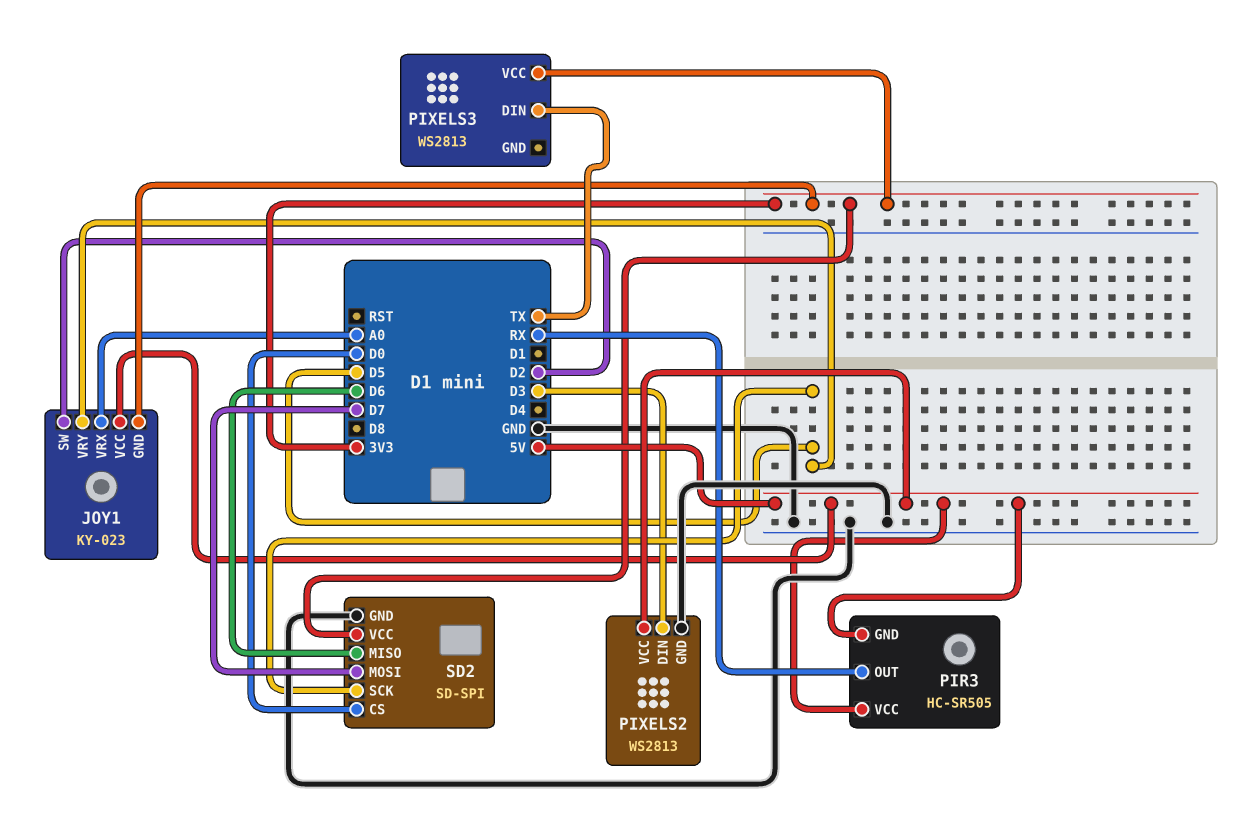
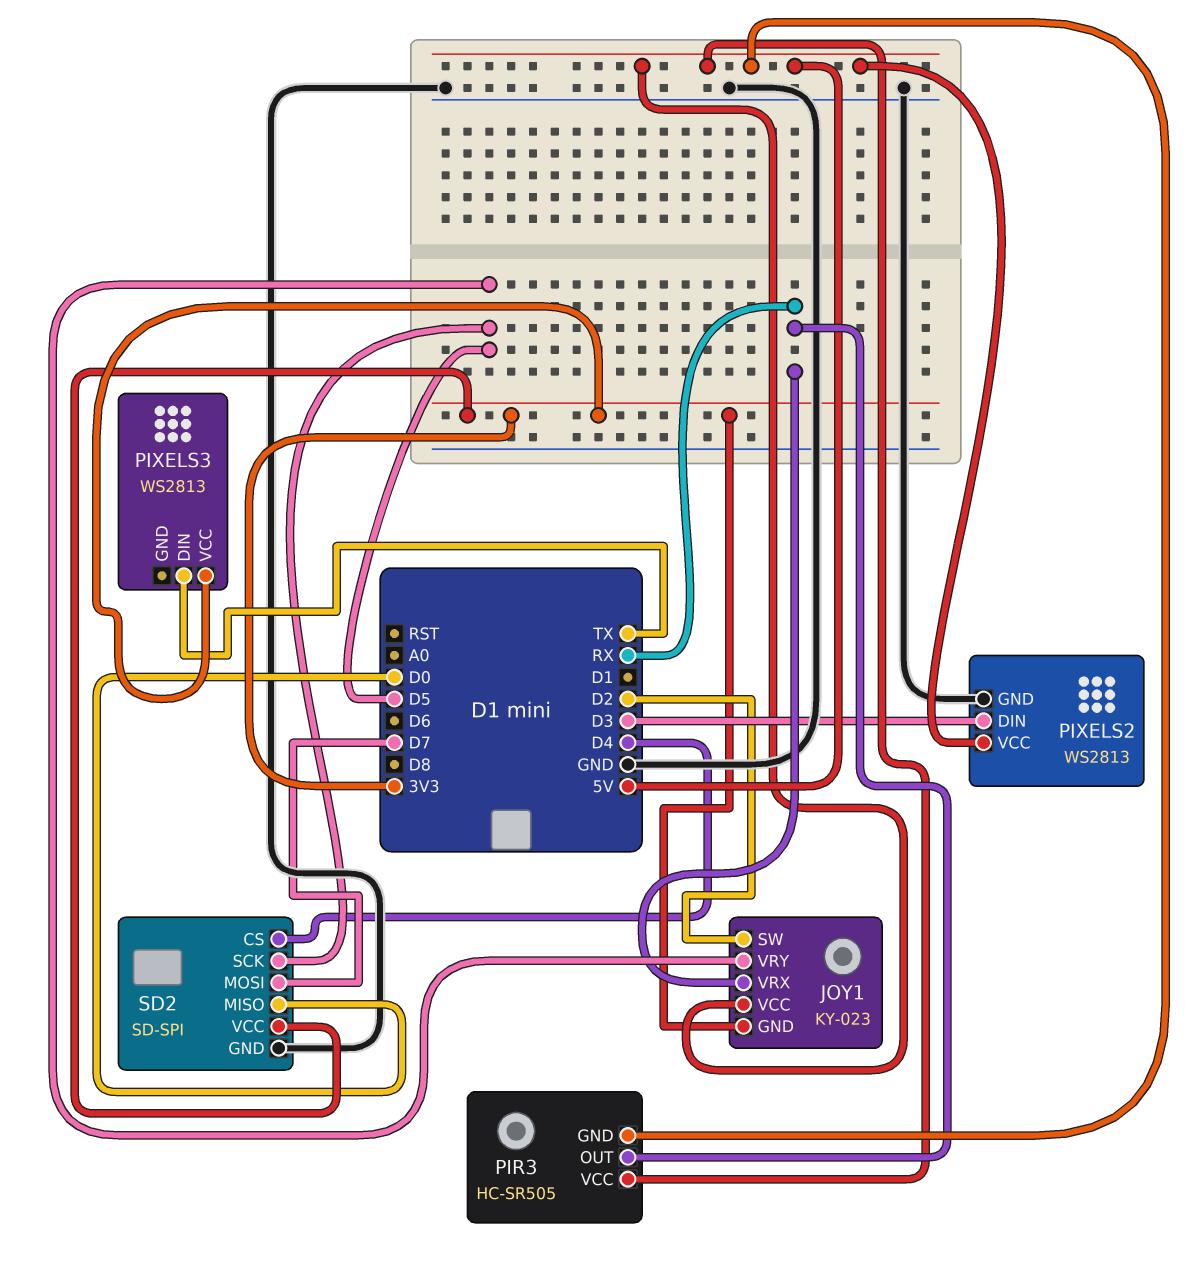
JOY1 pin VRX: A0 -> RX
SD2 pin CS: D0 -> D4
SD2 pin MISO: D6 -> D0

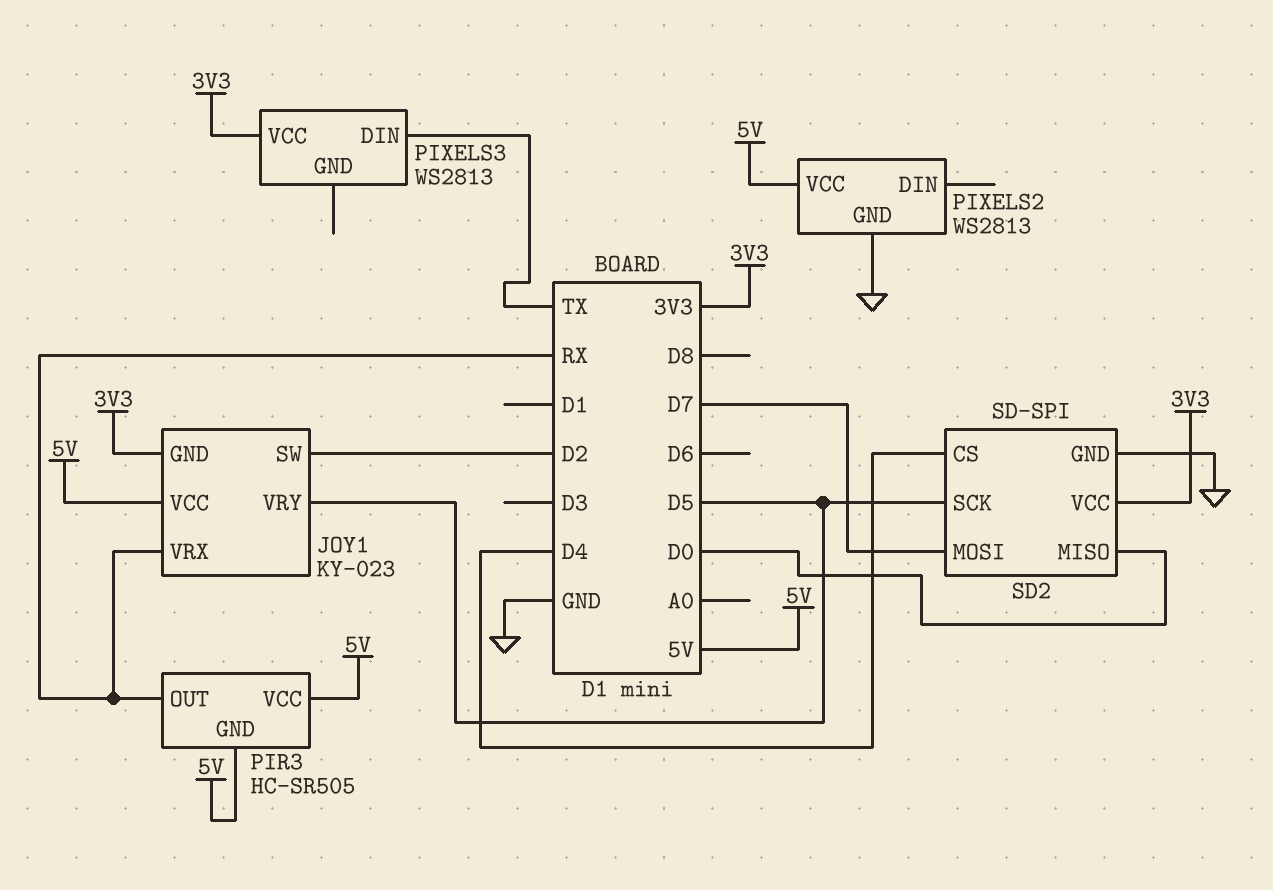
PIXELS2 pin DIN: D3 -> none

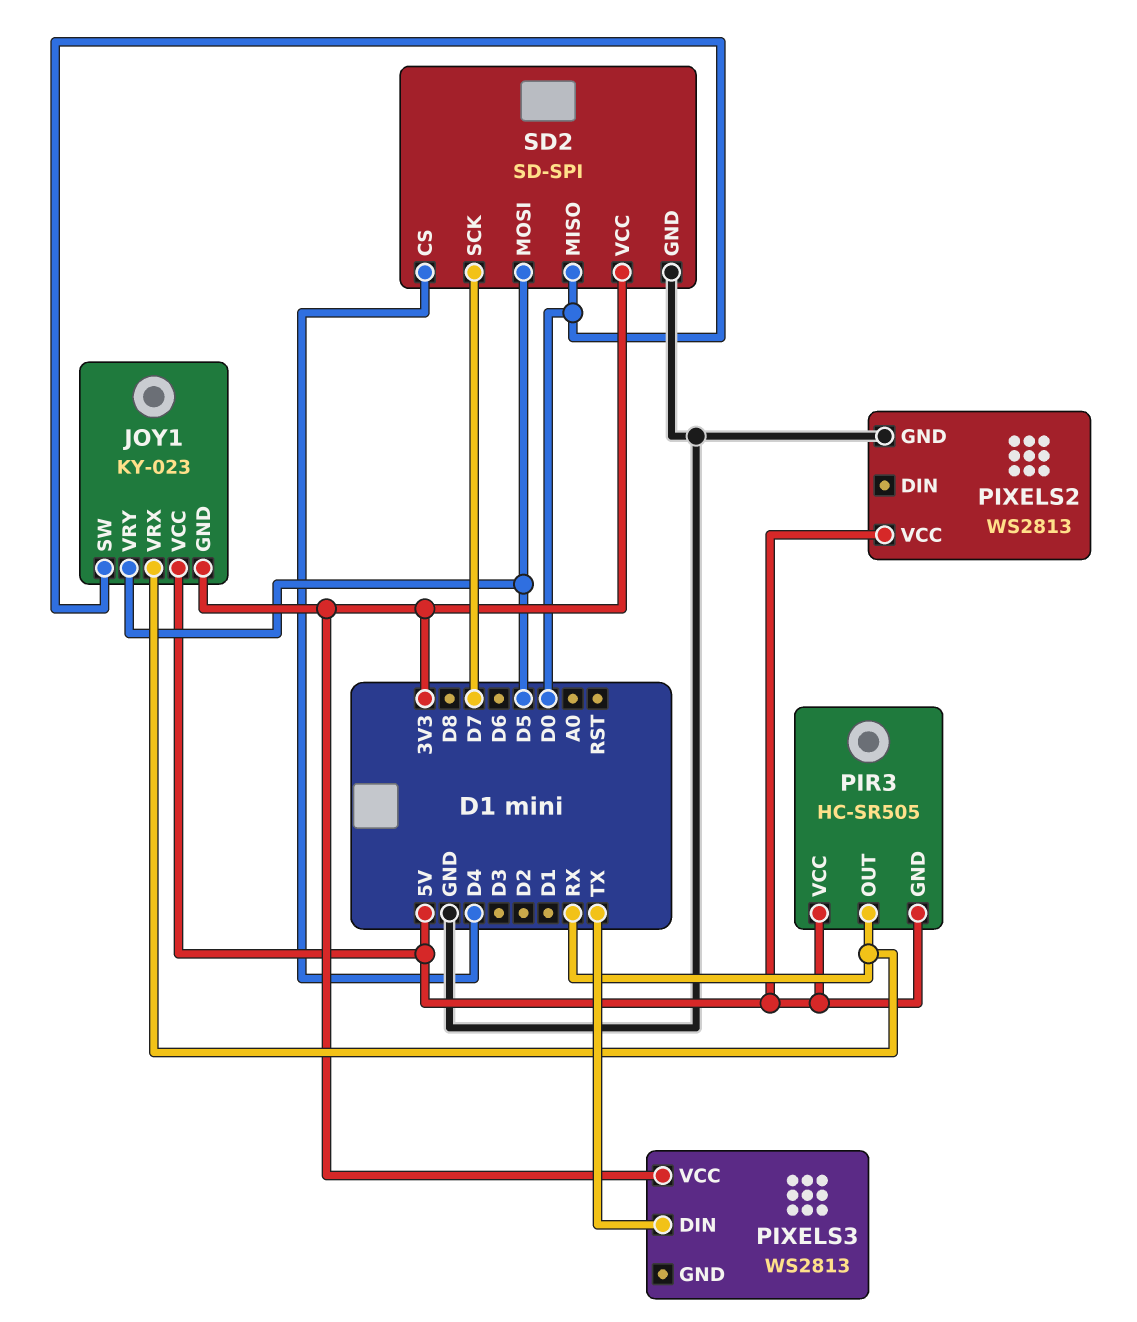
JOY1 pin SW: D2 -> D0
SD2 pin MOSI: D7 -> D5
SD2 pin SCK: D5 -> D7

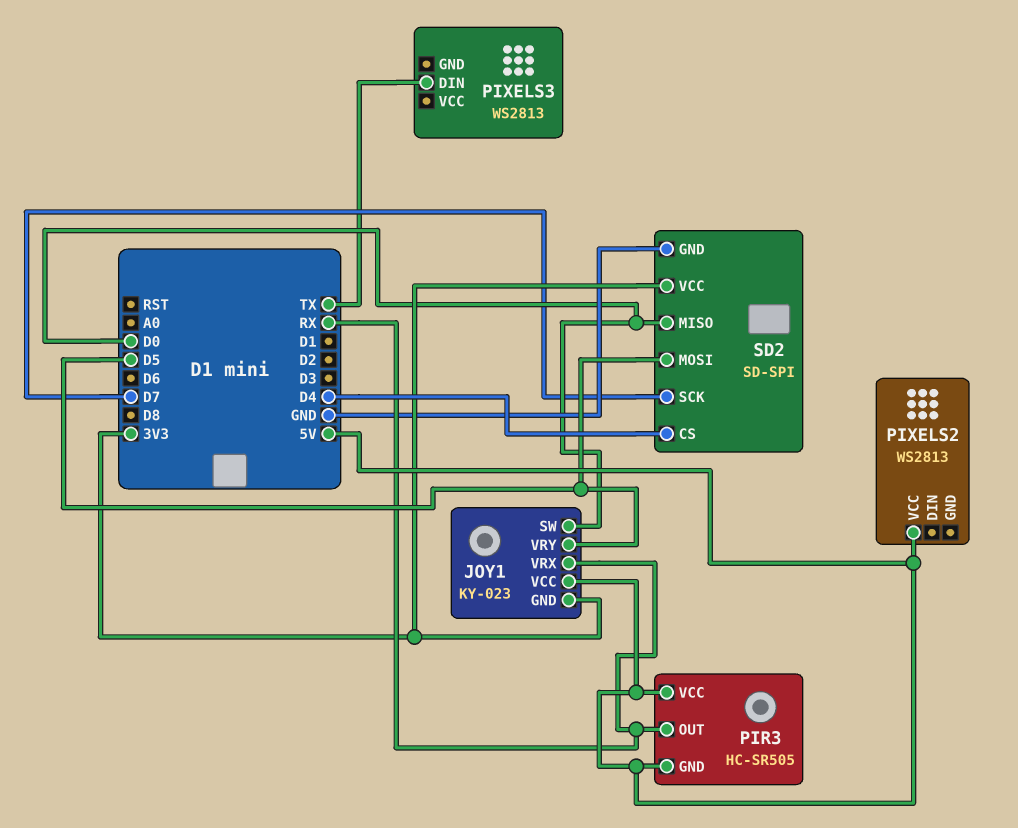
PIXELS2 pin GND: GND -> none
PIXELS3 pin VCC: 3V3 -> none

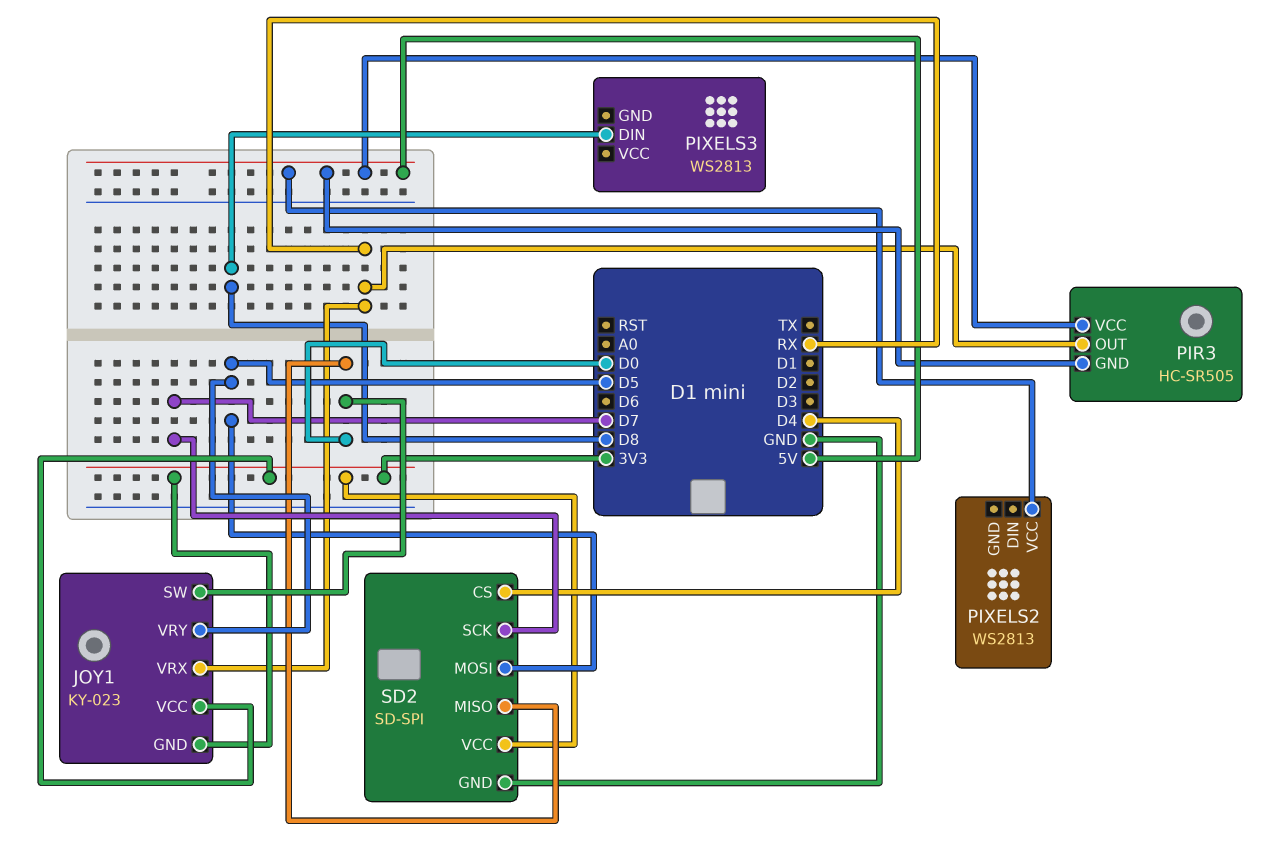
JOY1 pin VCC: 5V -> 3V3
PIXELS3 pin DIN: TX -> D8

